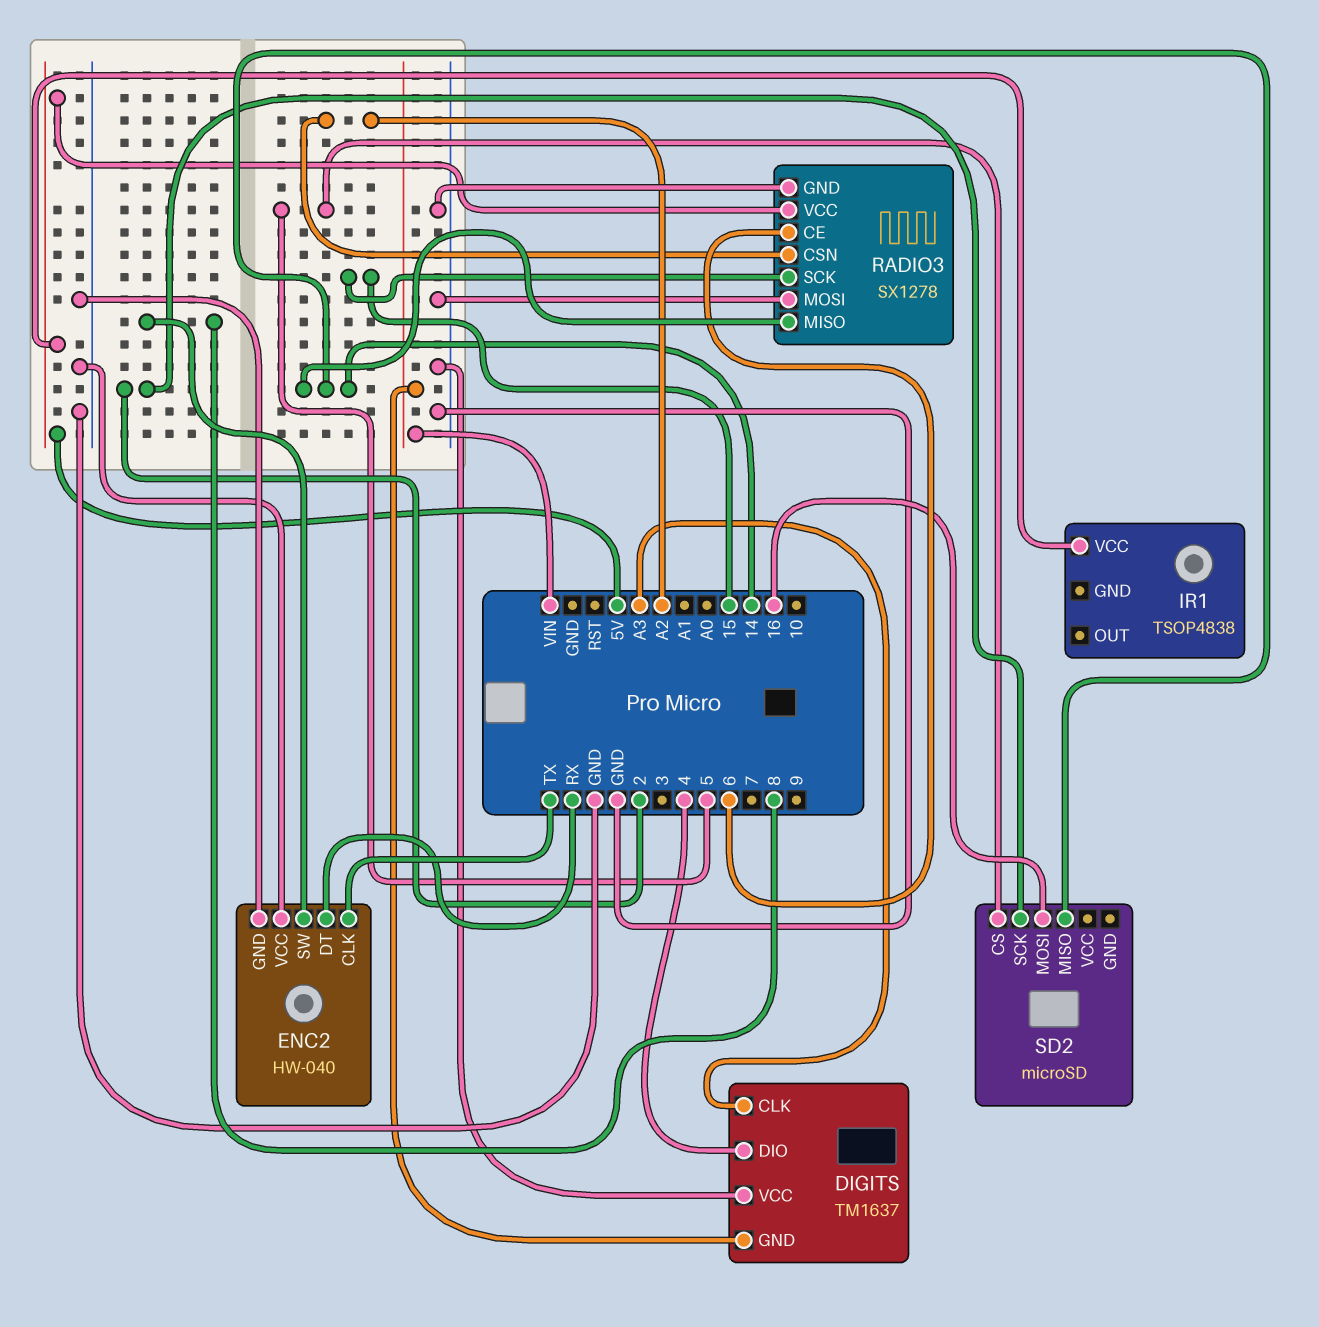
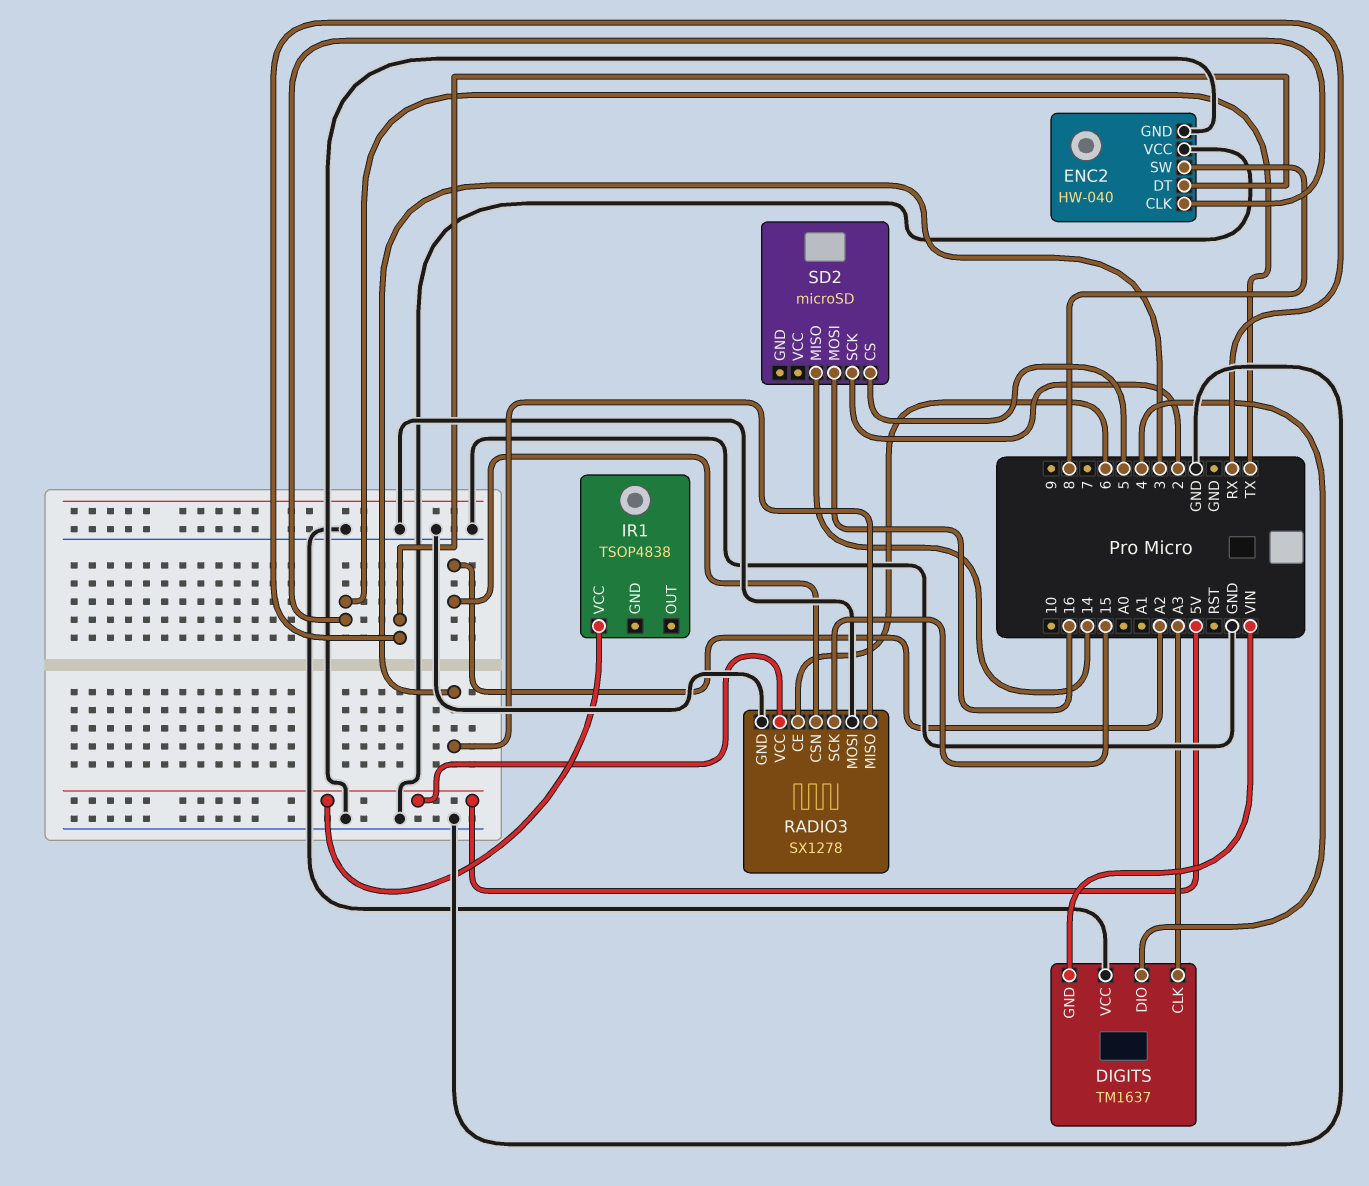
RADIO3 pin MISO: 14 -> 3

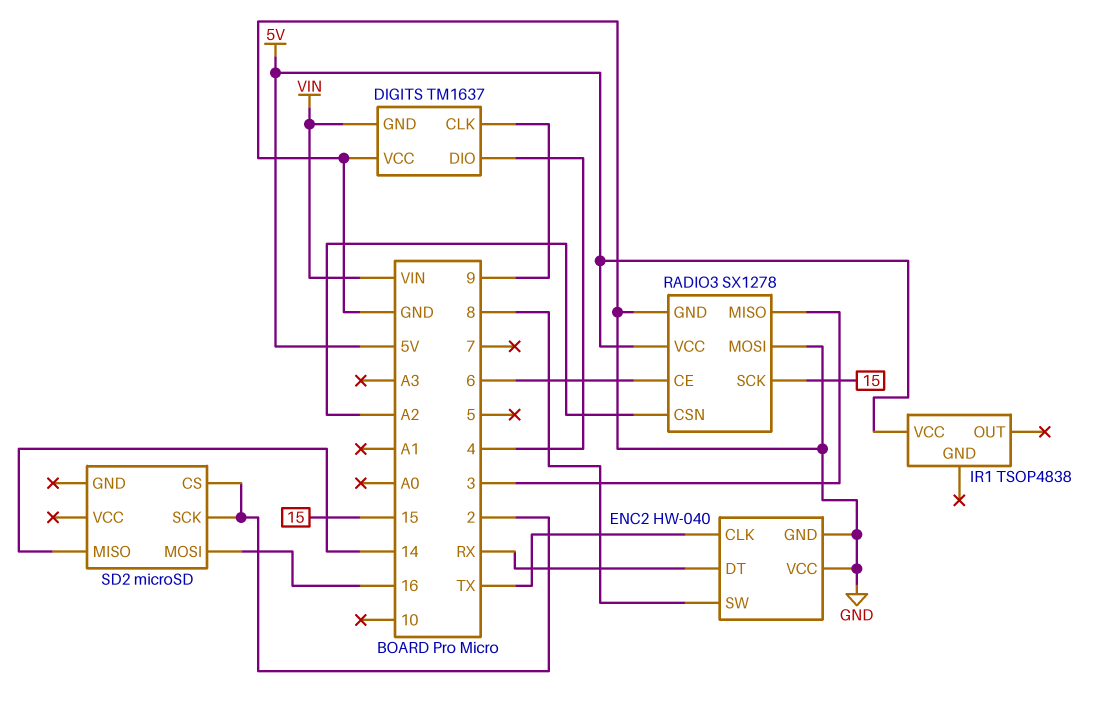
DIGITS pin CLK: A3 -> 9
SD2 pin CS: 5 -> 2

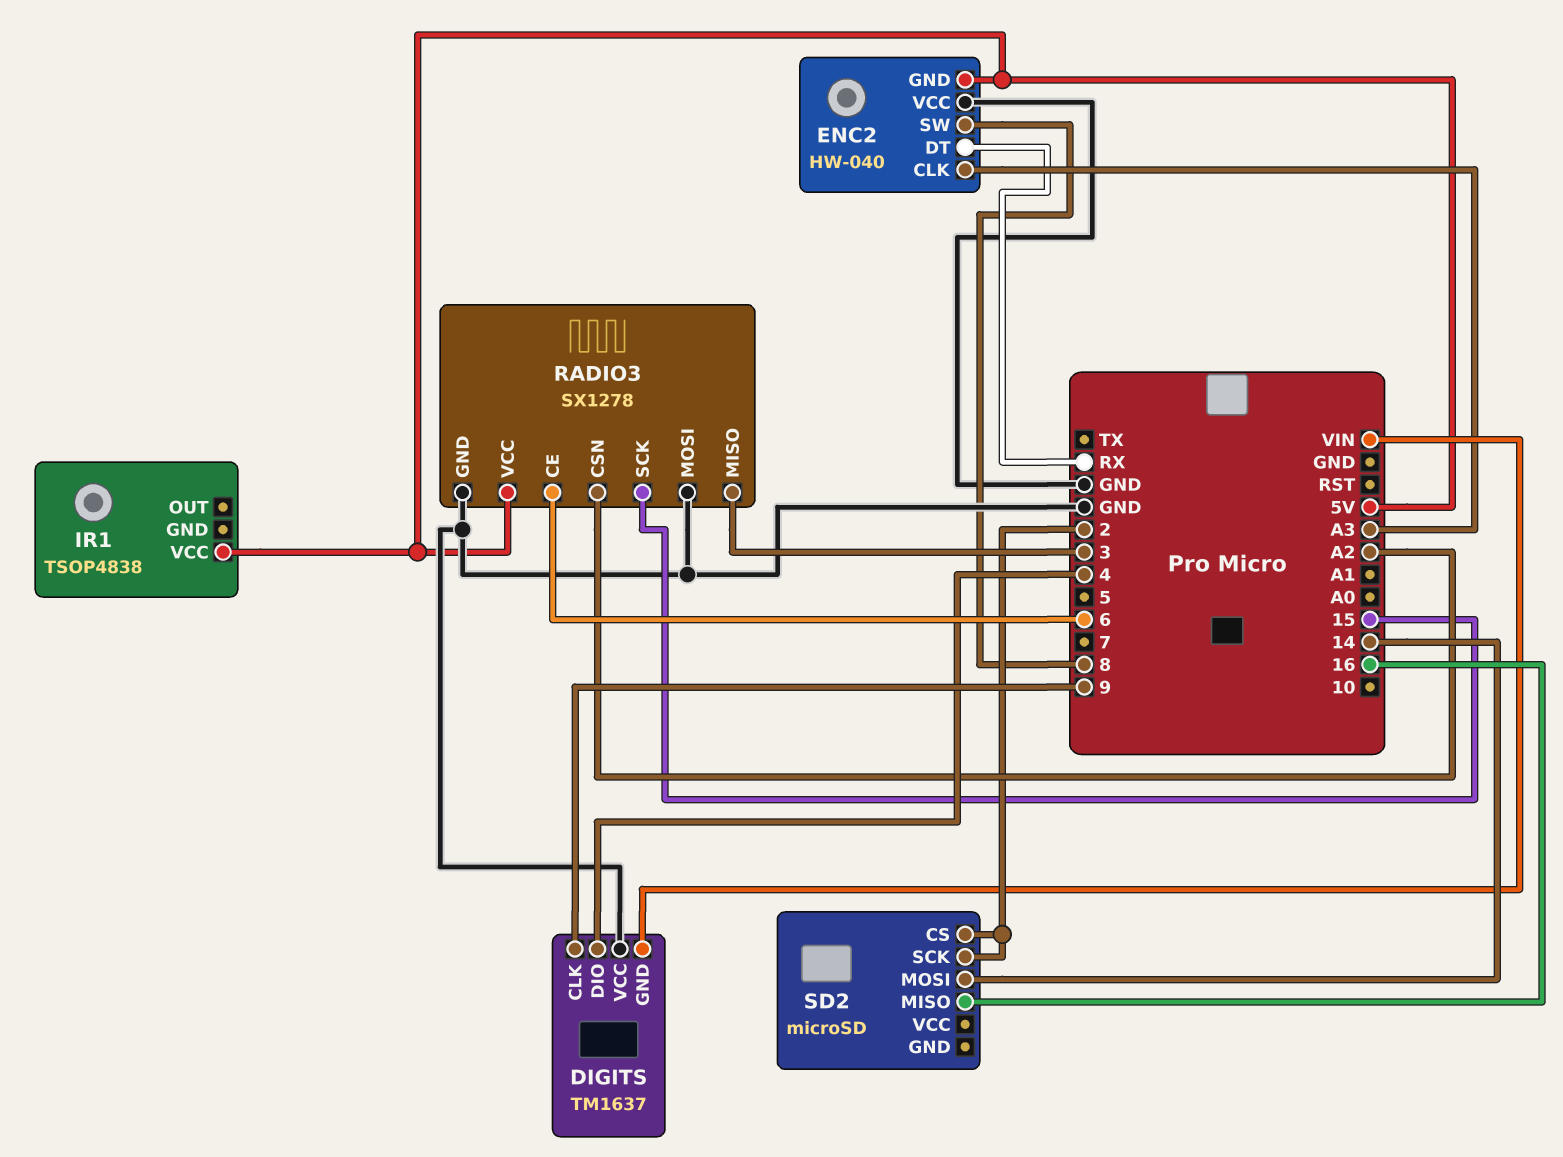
ENC2 pin CLK: TX -> A3
ENC2 pin GND: GND -> 5V
SD2 pin MISO: 14 -> 16
SD2 pin MOSI: 16 -> 14

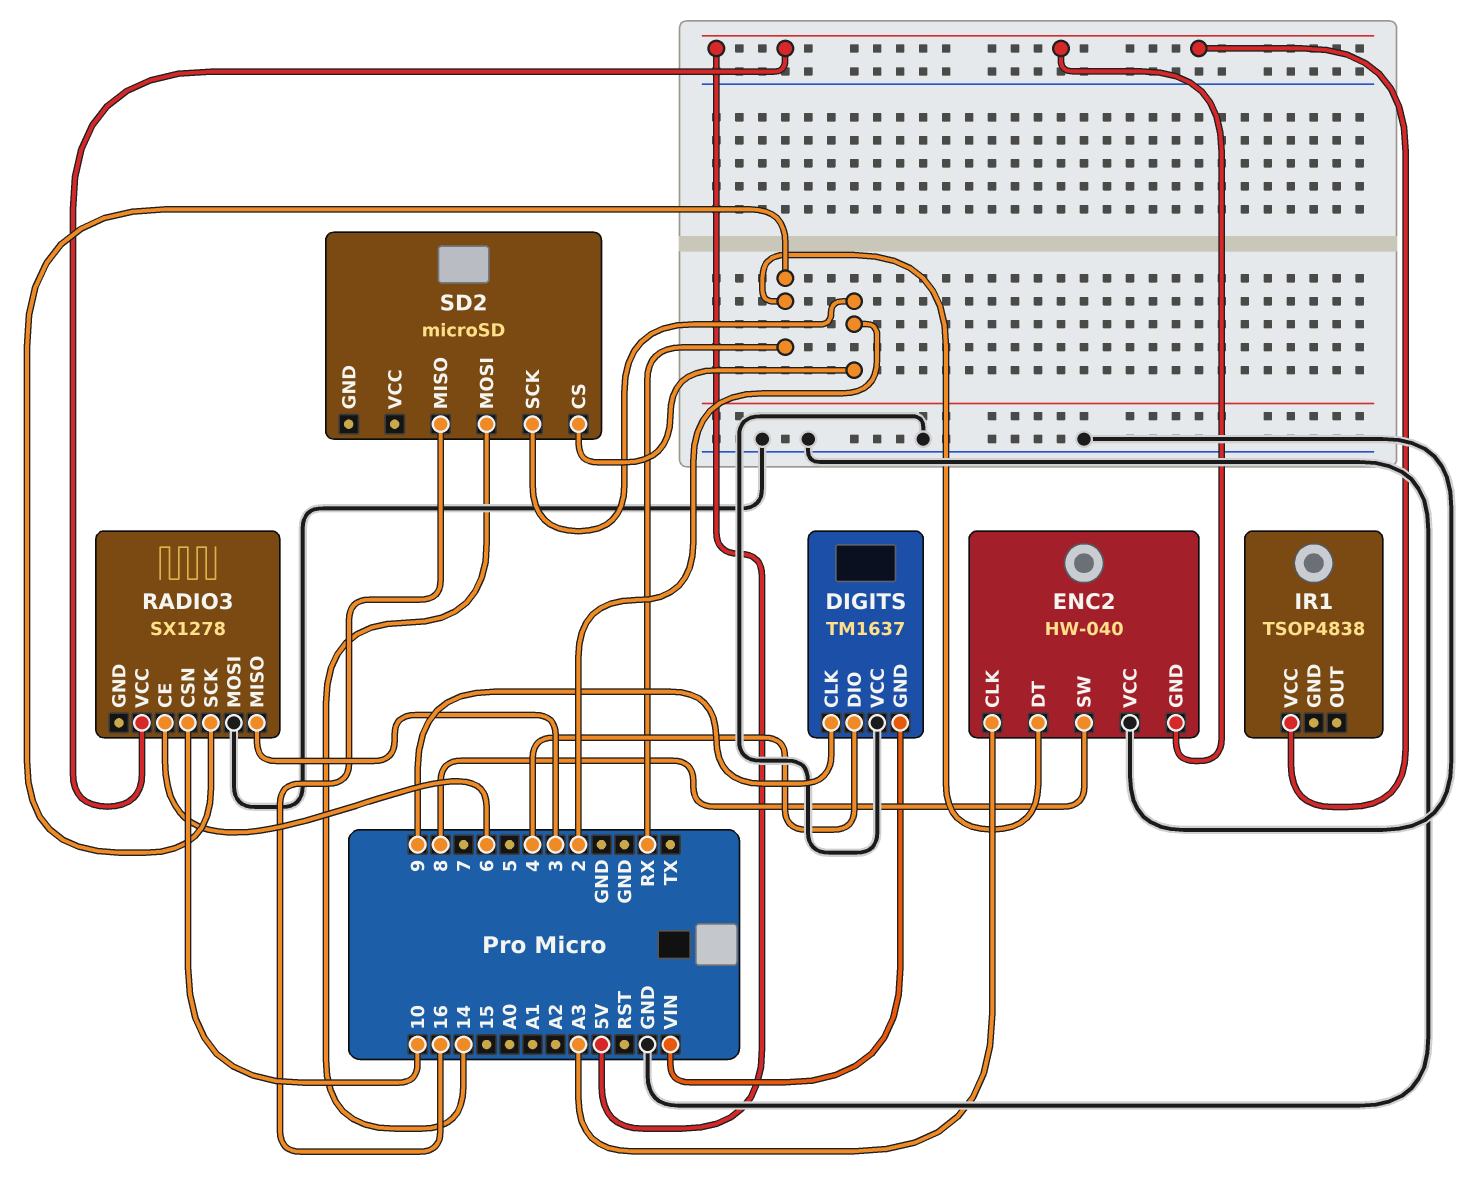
RADIO3 pin CSN: A2 -> 10
RADIO3 pin GND: GND -> none
RADIO3 pin SCK: 15 -> RX

